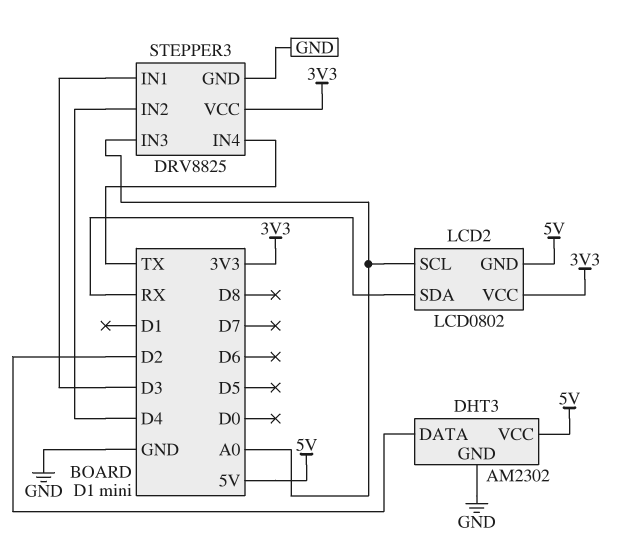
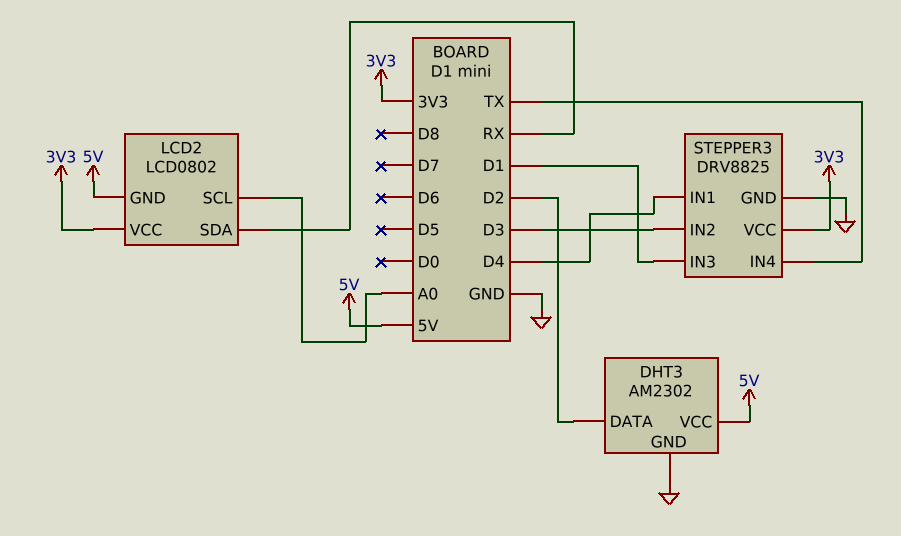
STEPPER3 pin IN1: D3 -> D4
STEPPER3 pin IN2: D4 -> D3
STEPPER3 pin IN3: A0 -> D1

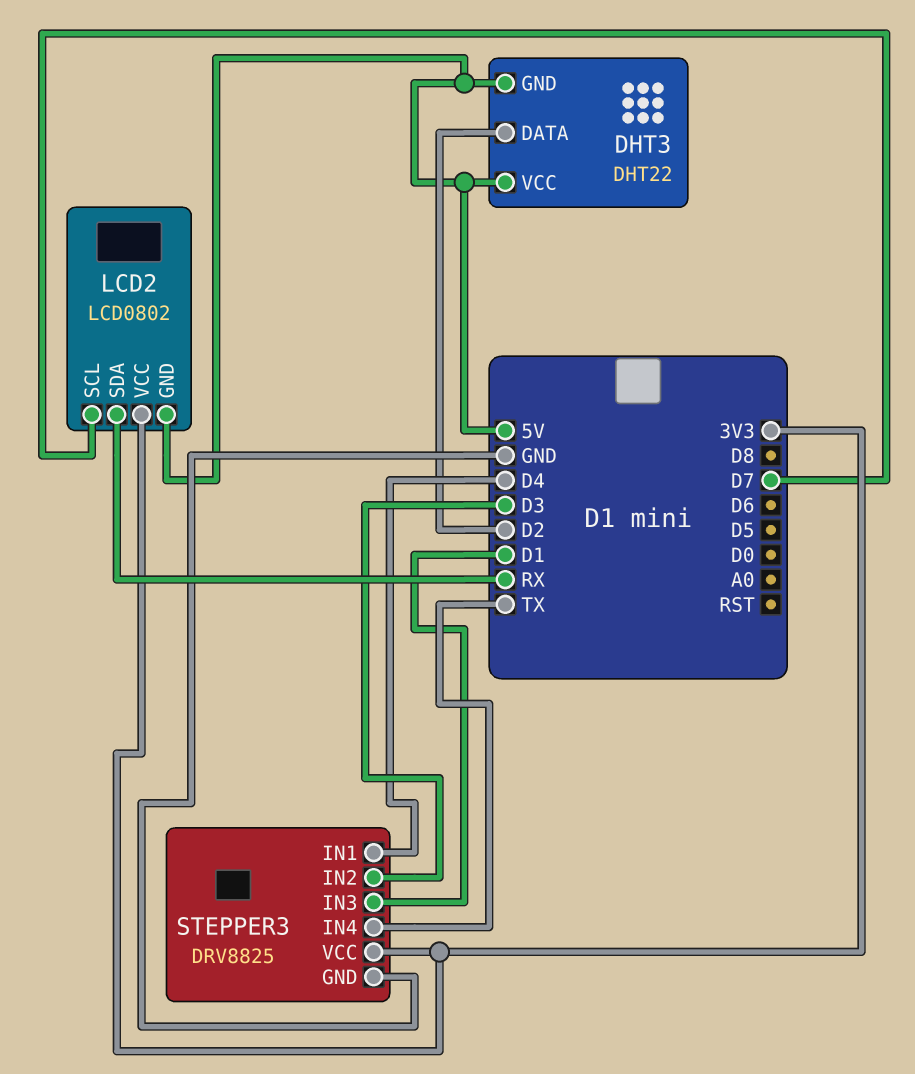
DHT3: AM2302 -> DHT22
DHT3 pin GND: GND -> 5V
LCD2 pin SCL: A0 -> D7

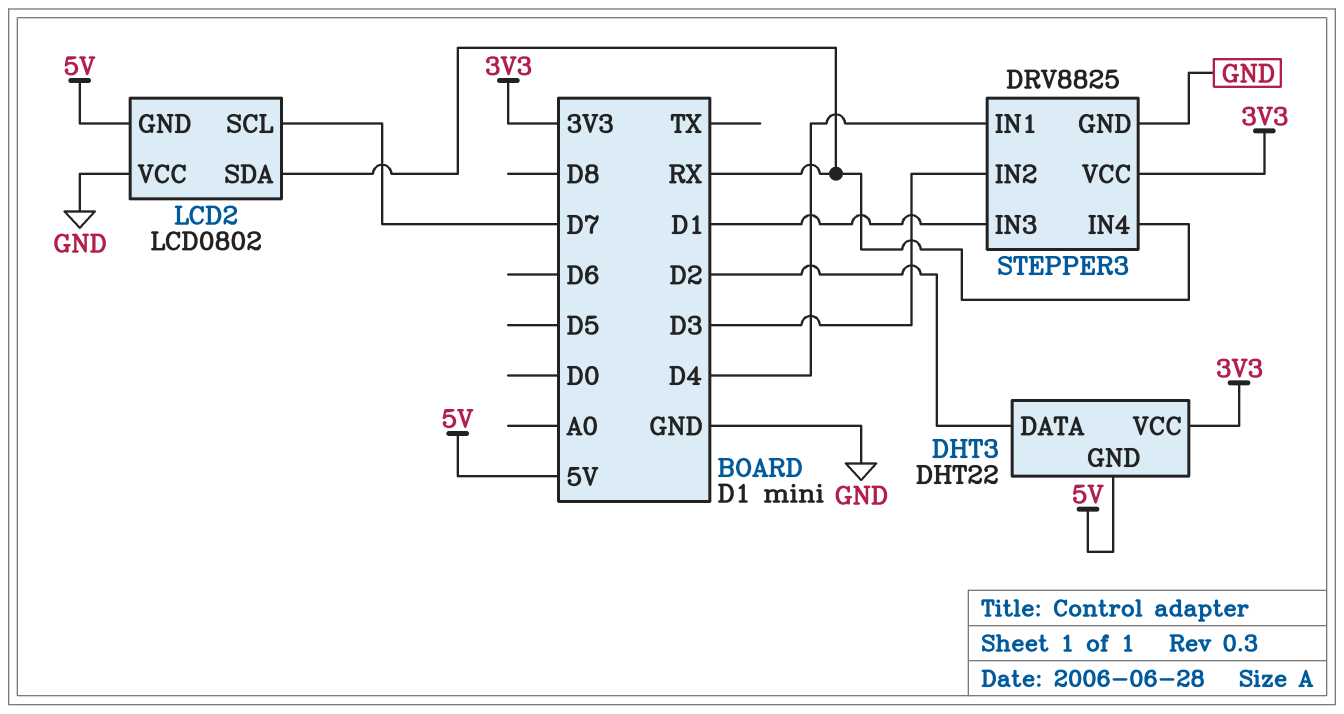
DHT3 pin VCC: 5V -> 3V3
LCD2 pin VCC: 3V3 -> GND
STEPPER3 pin IN4: TX -> RX

